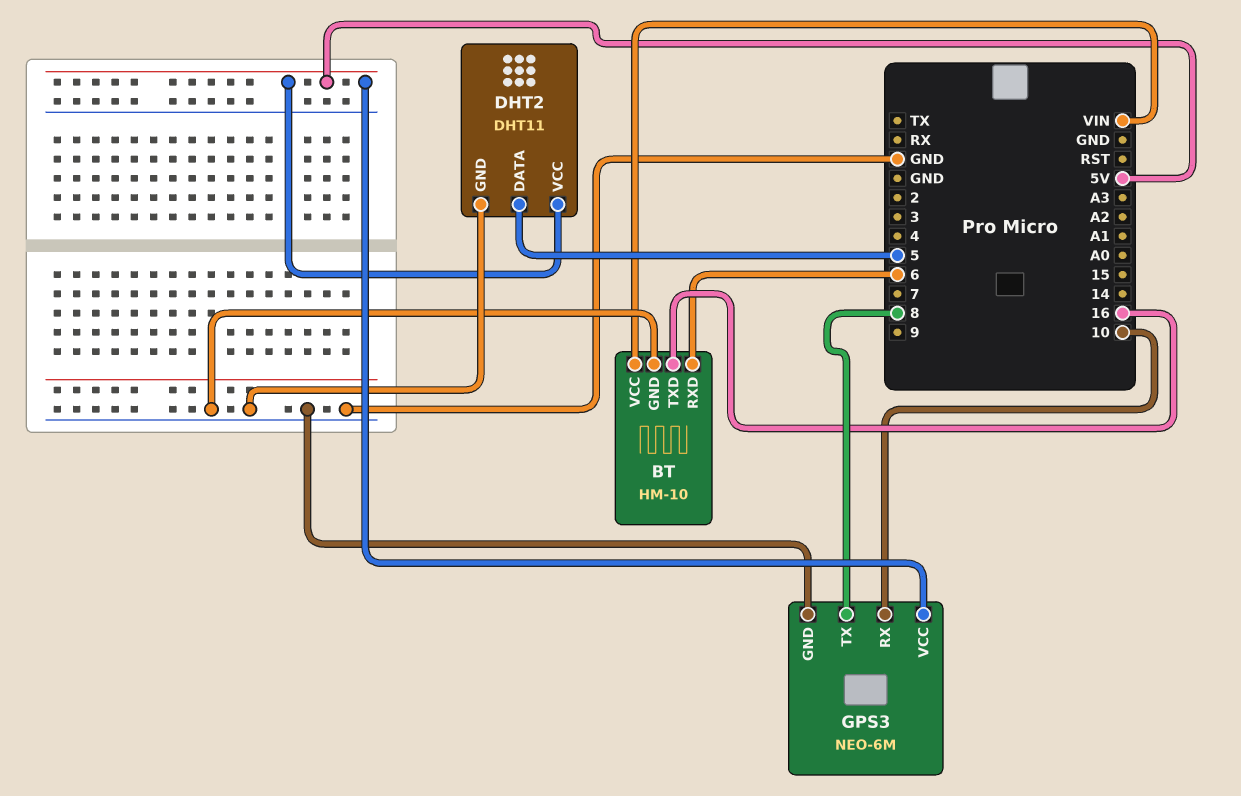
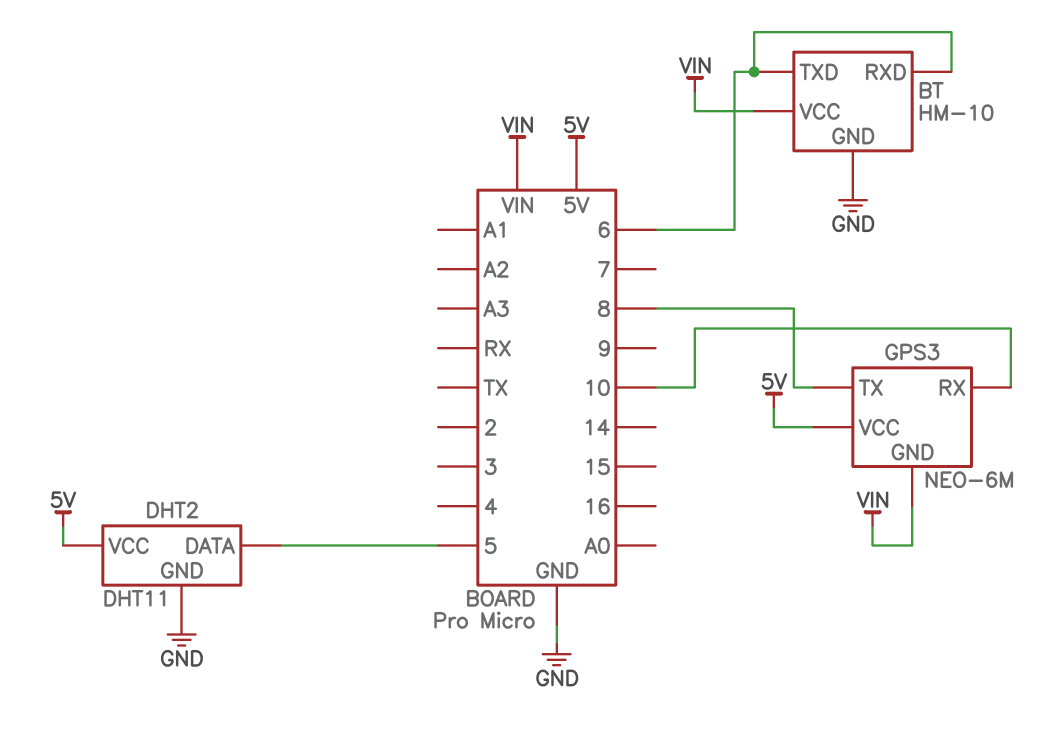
BT pin TXD: 16 -> 6
GPS3 pin GND: GND -> VIN

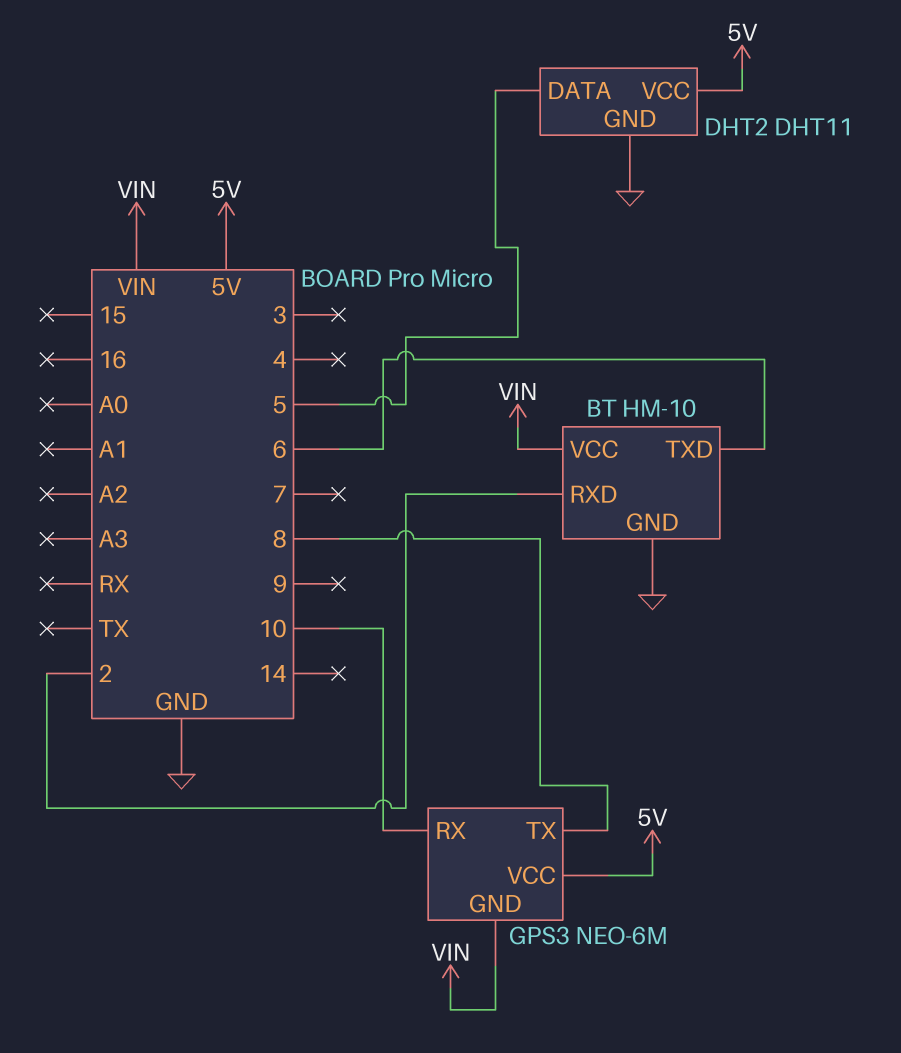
BT pin RXD: 6 -> 2

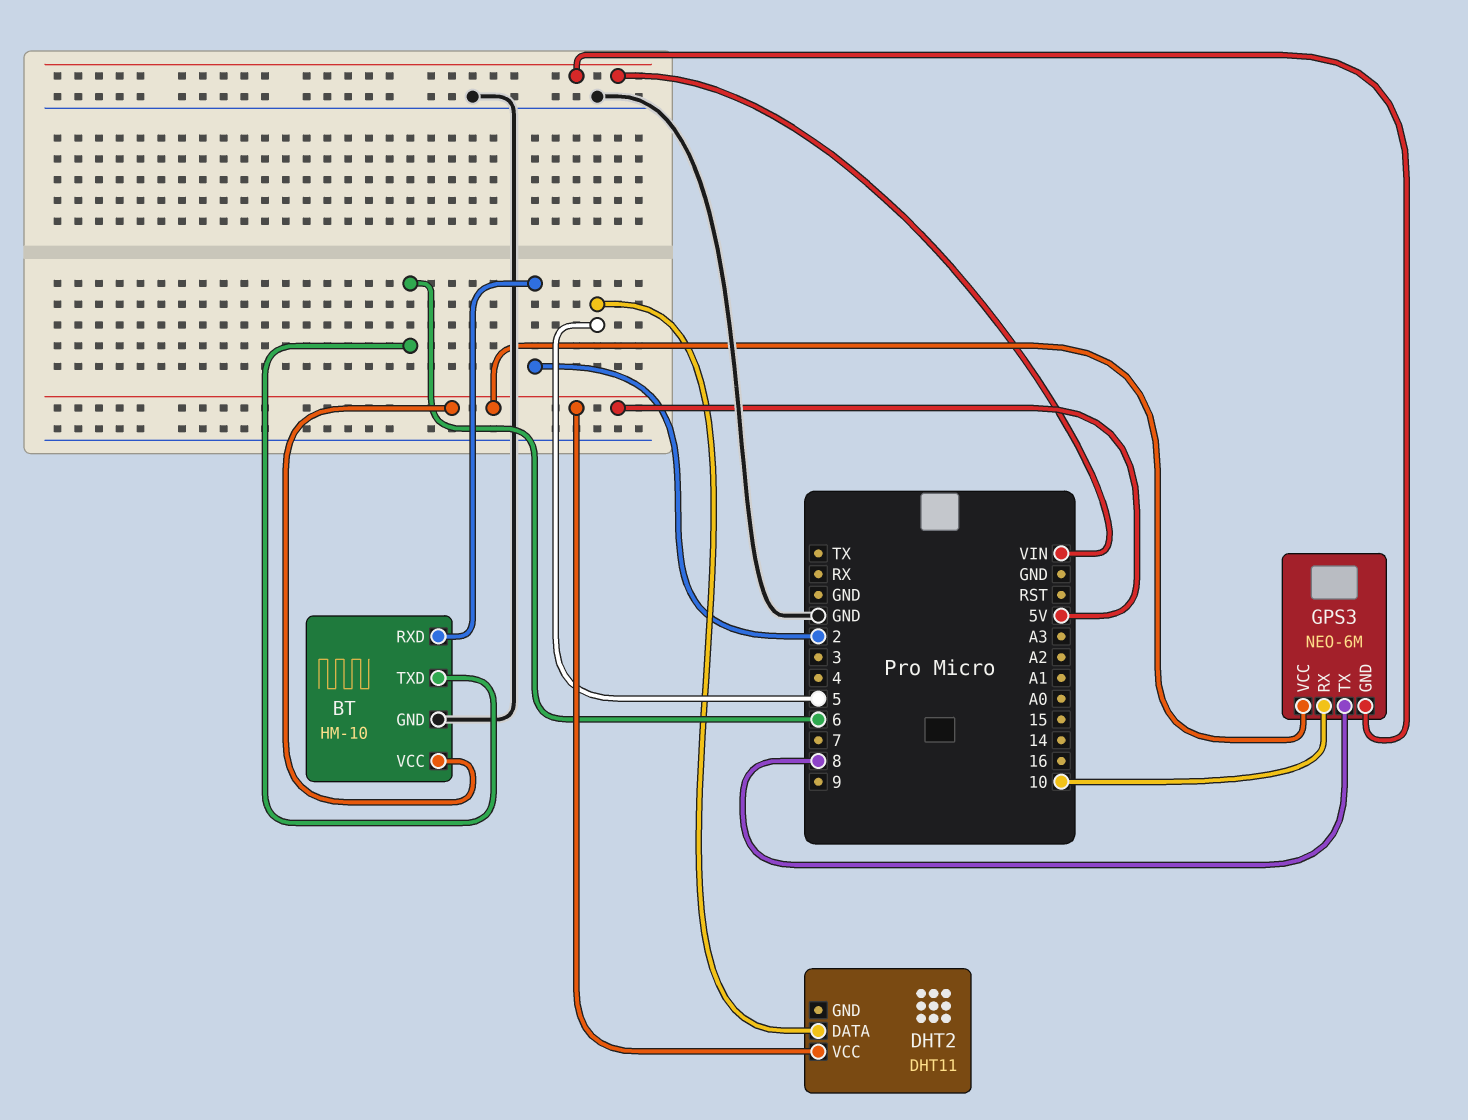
BT pin VCC: VIN -> 5V
DHT2 pin GND: GND -> none

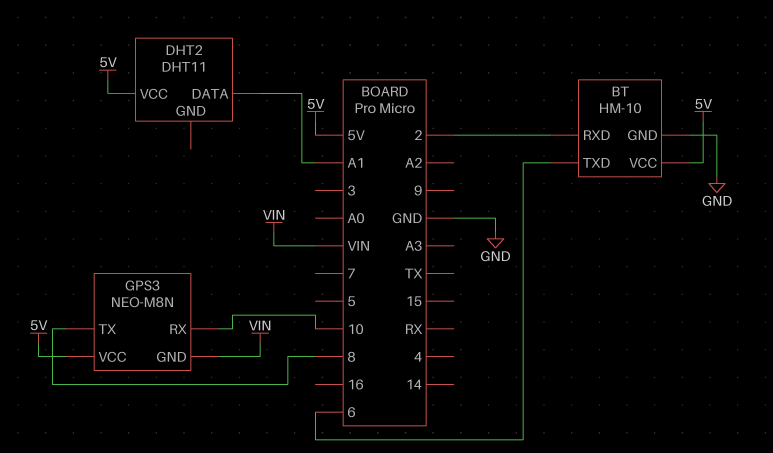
DHT2 pin DATA: 5 -> A1
GPS3: NEO-6M -> NEO-M8N

